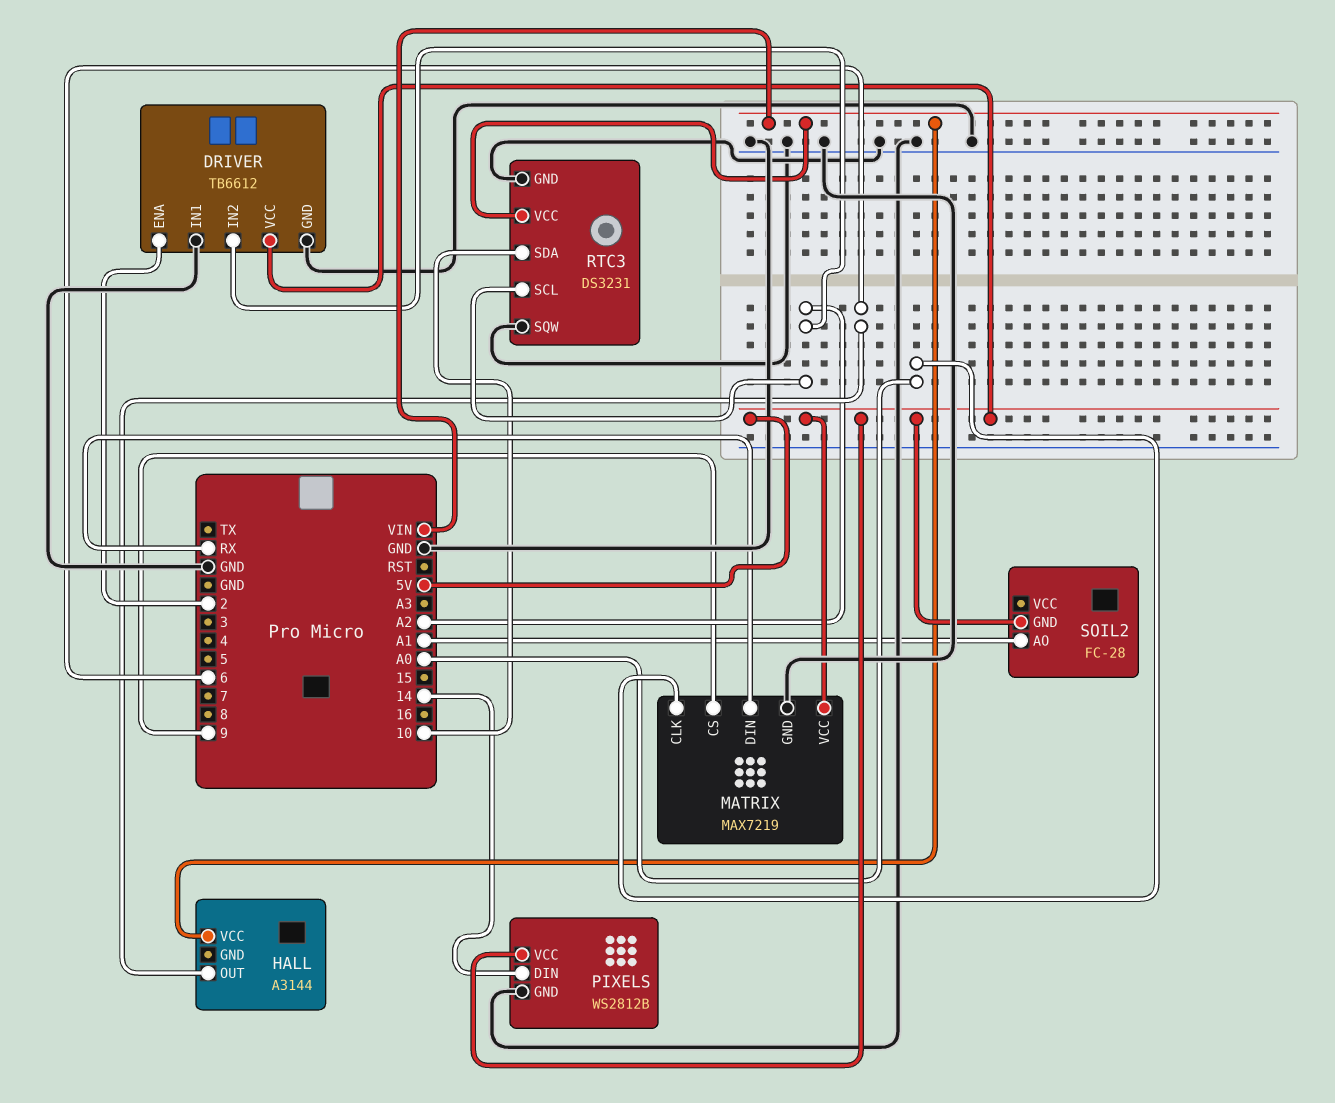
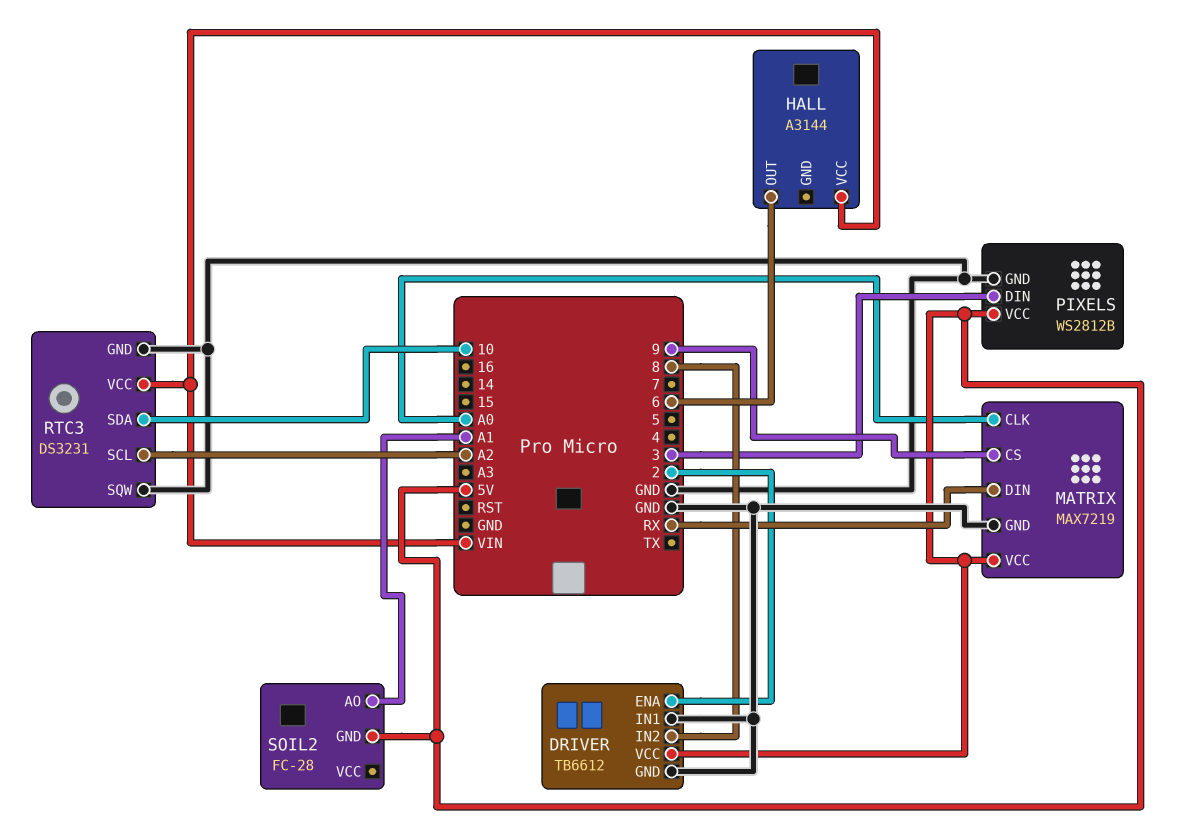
DRIVER pin IN2: A2 -> 8
PIXELS pin DIN: 14 -> 3

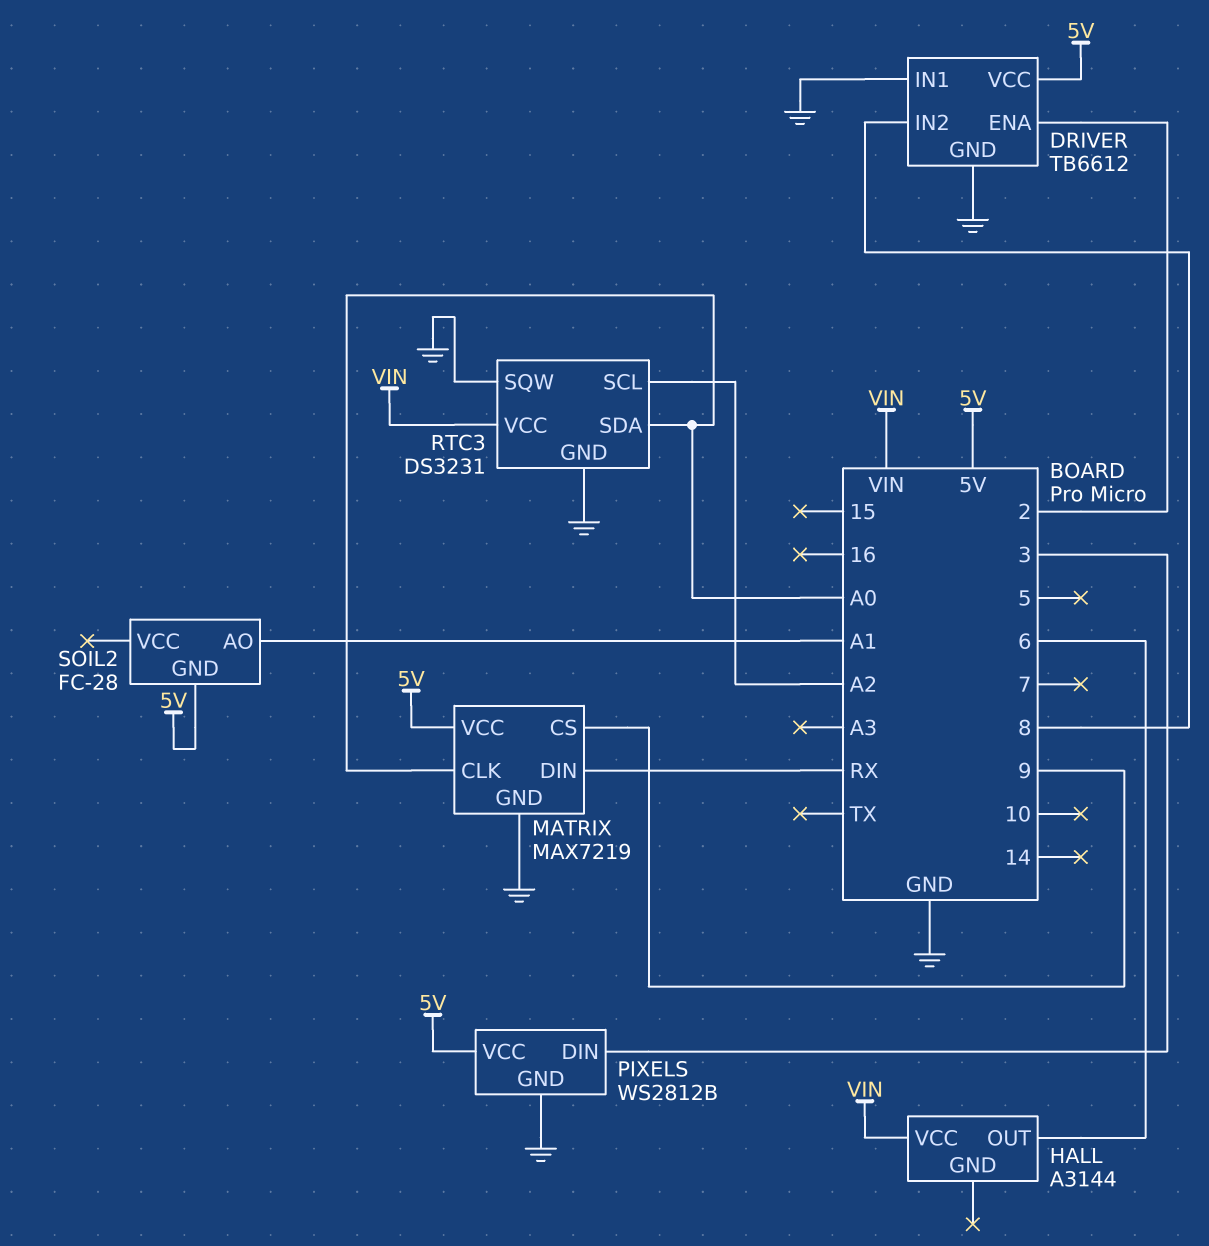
RTC3 pin SDA: 10 -> A0

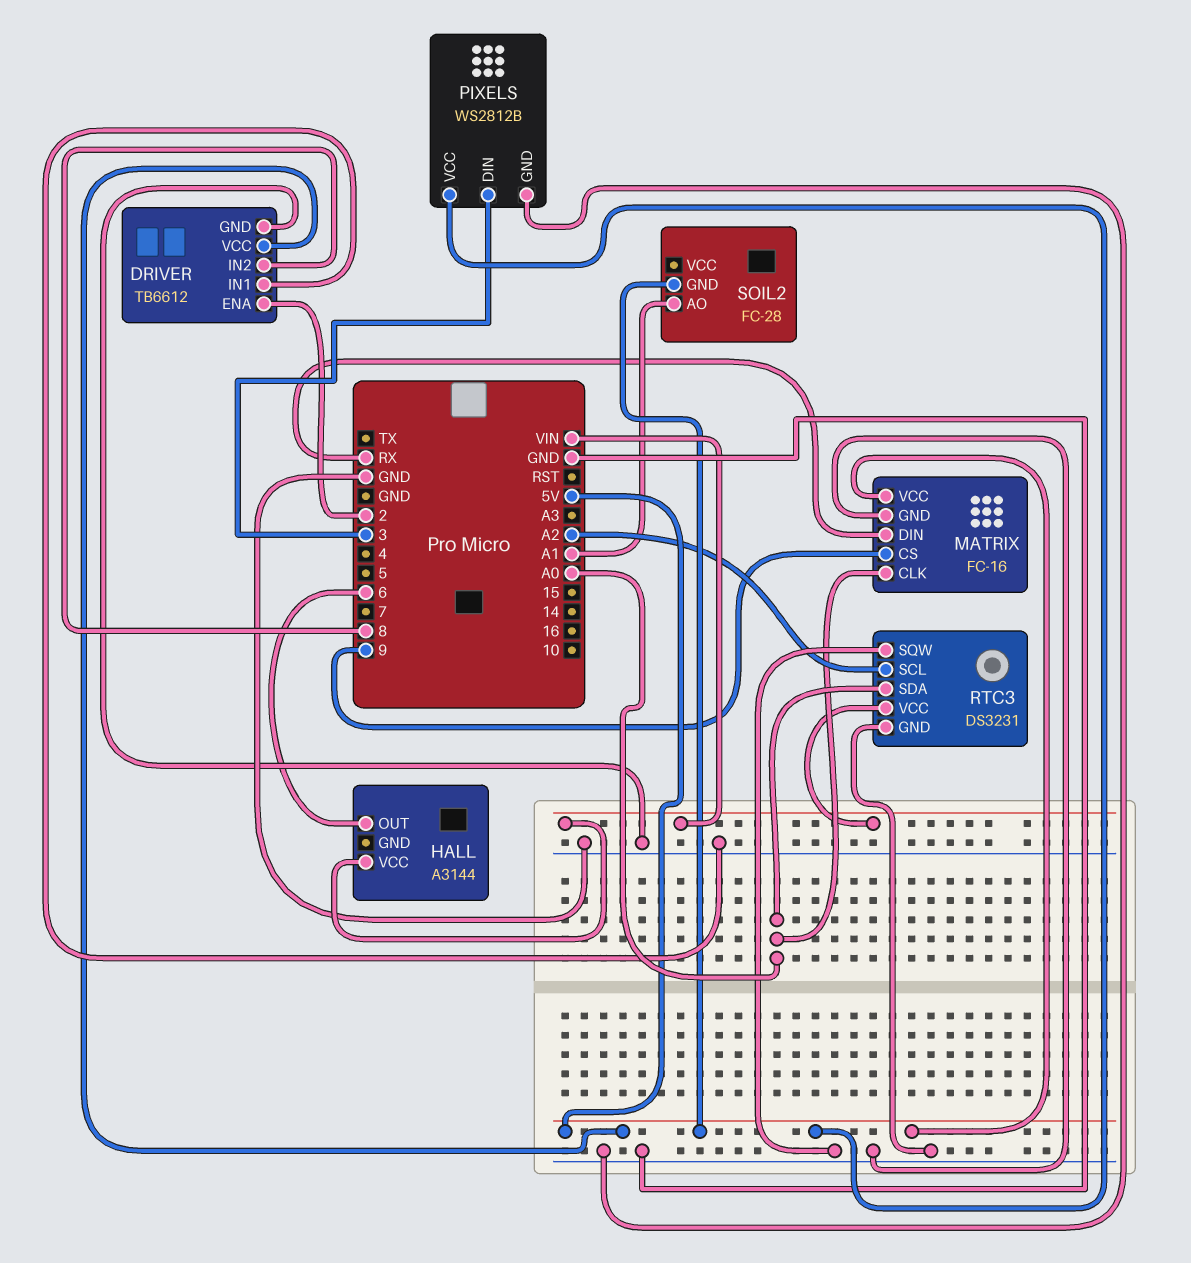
MATRIX: MAX7219 -> FC-16

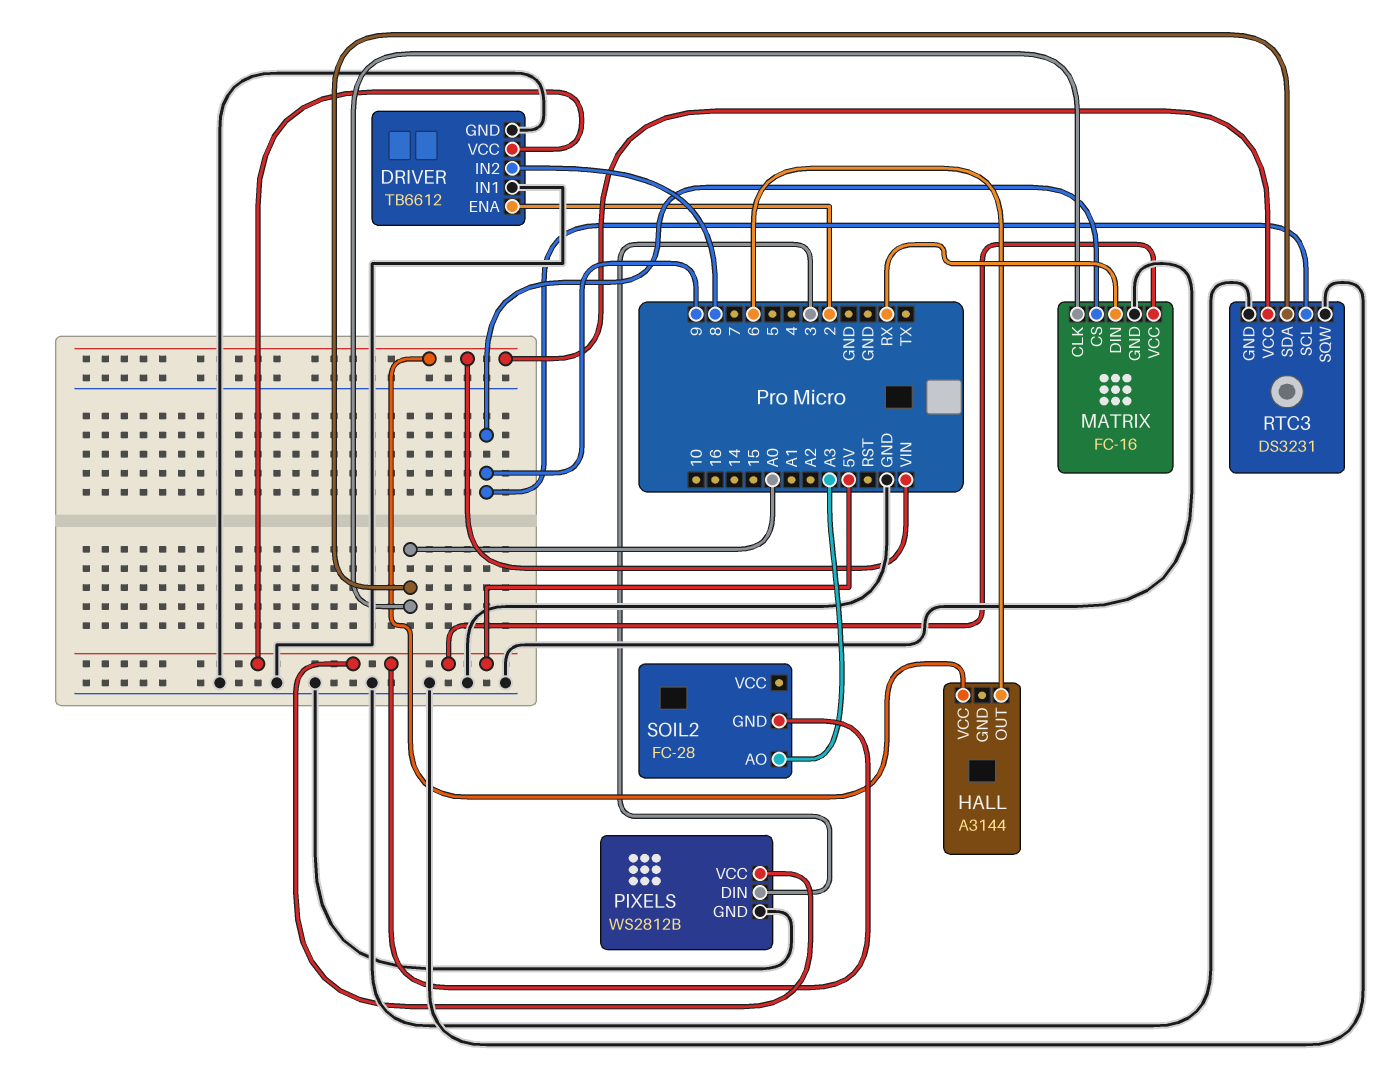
RTC3 pin SCL: A2 -> 9
SOIL2 pin AO: A1 -> A3

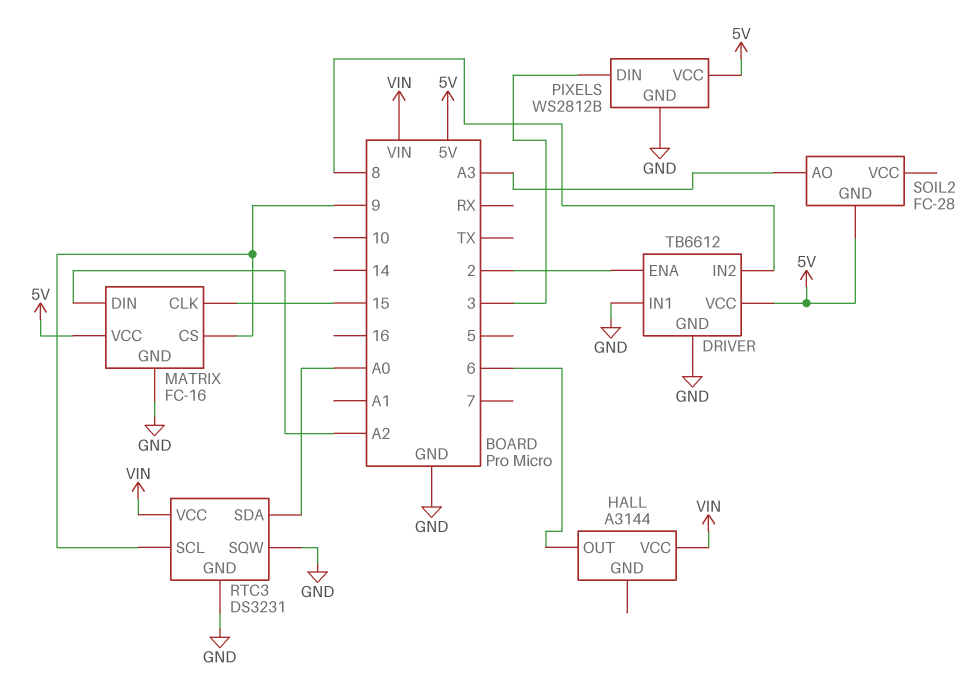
MATRIX pin CLK: A0 -> 15
MATRIX pin DIN: RX -> A2

